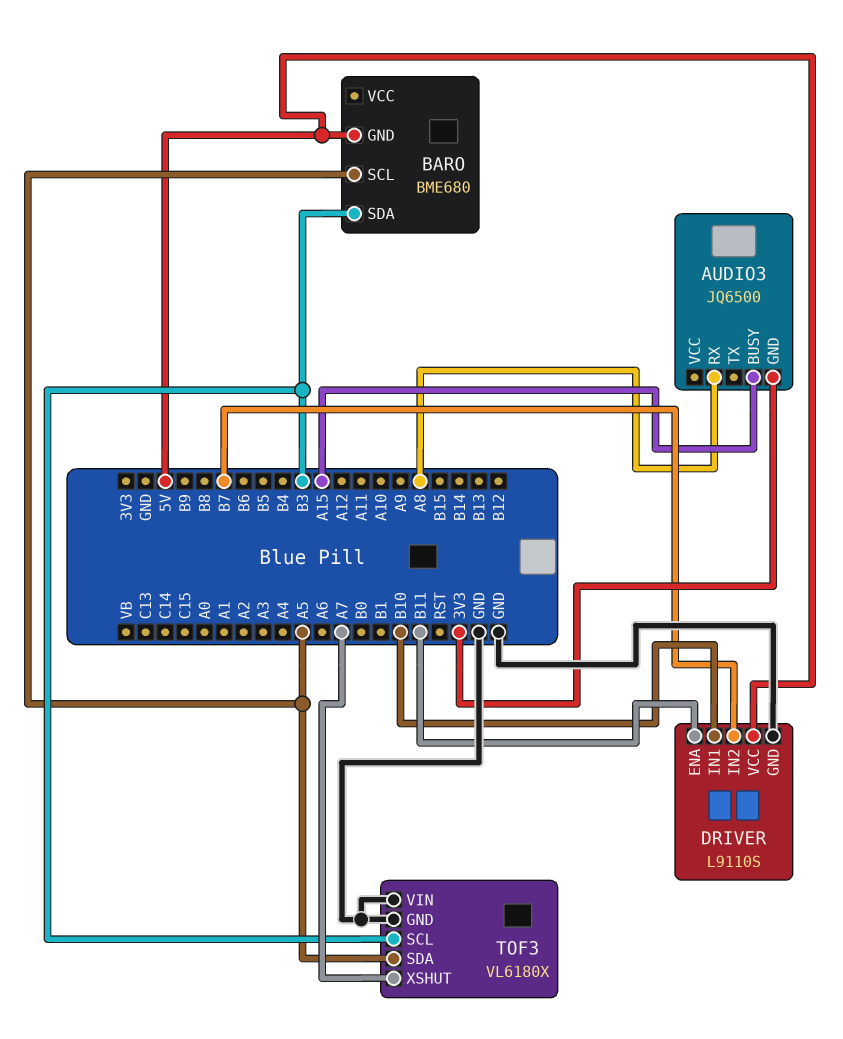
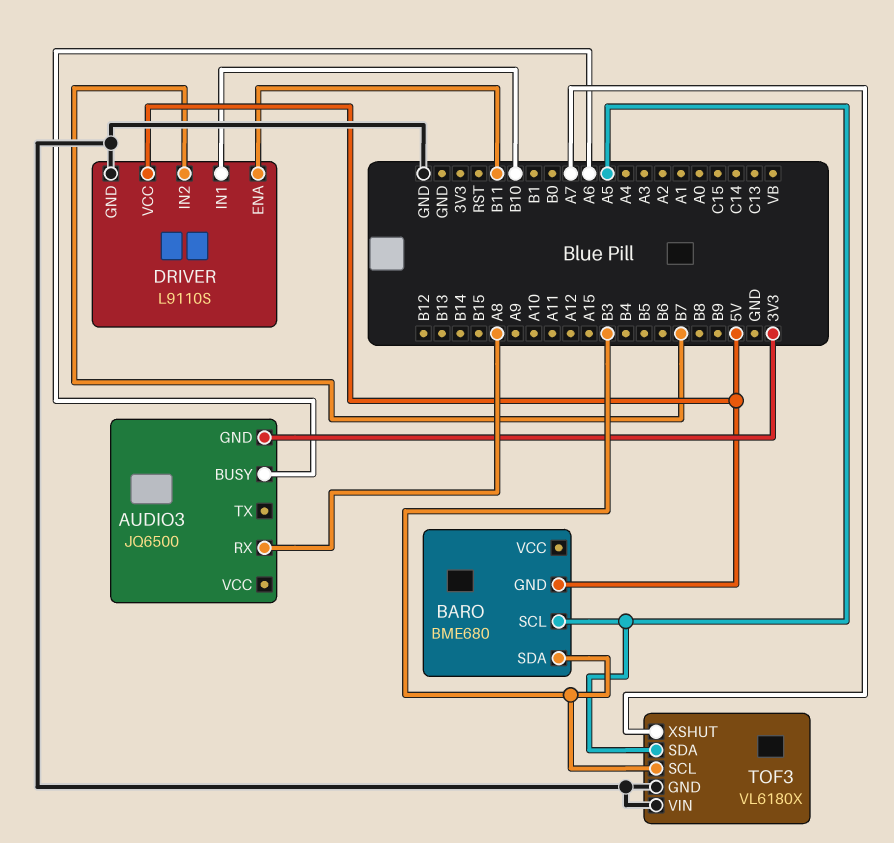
AUDIO3 pin BUSY: A15 -> A6

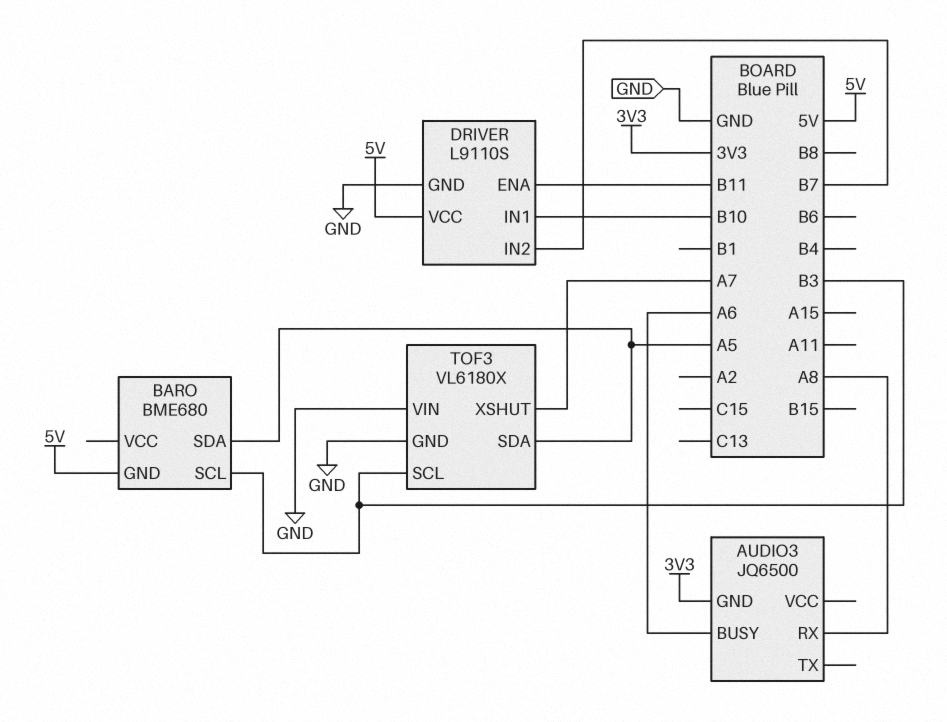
BARO pin SCL: A5 -> B3
BARO pin SDA: B3 -> A5

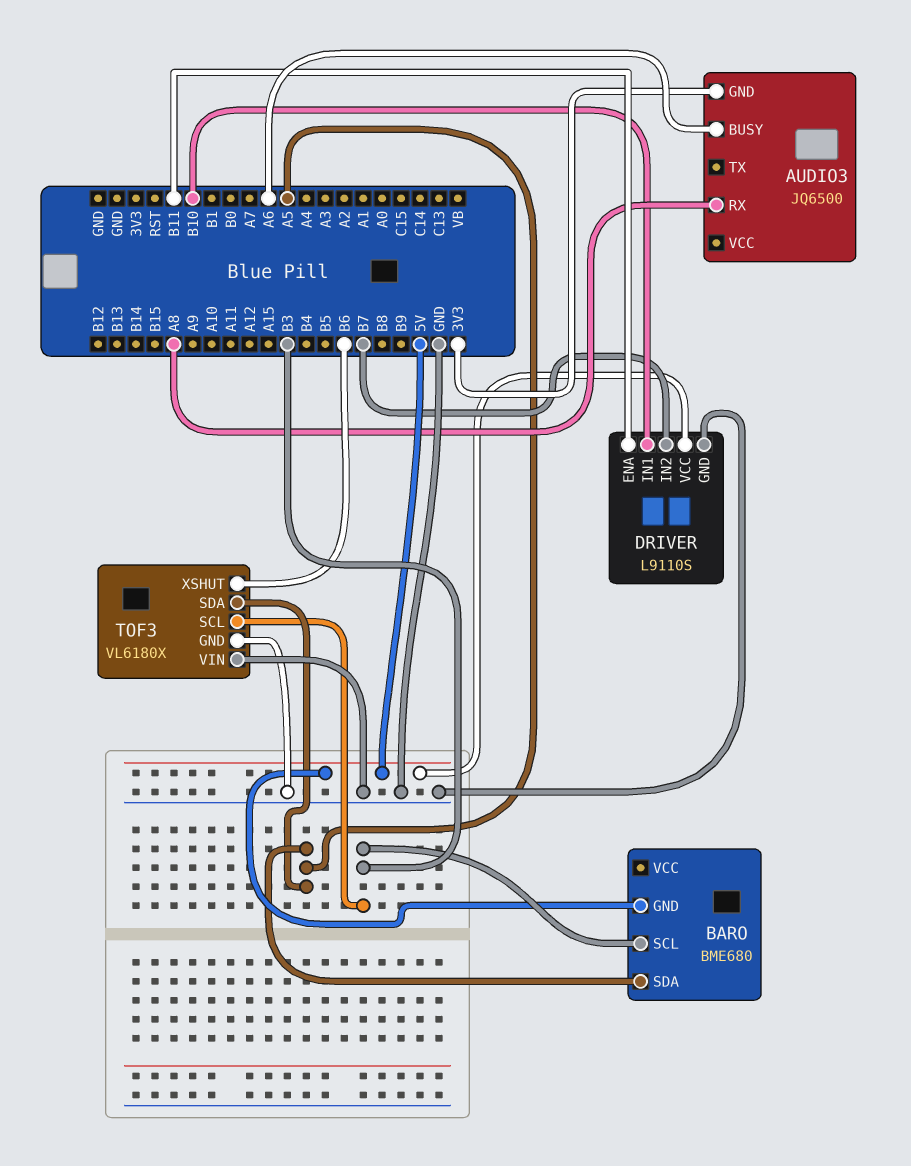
TOF3 pin XSHUT: A7 -> B6

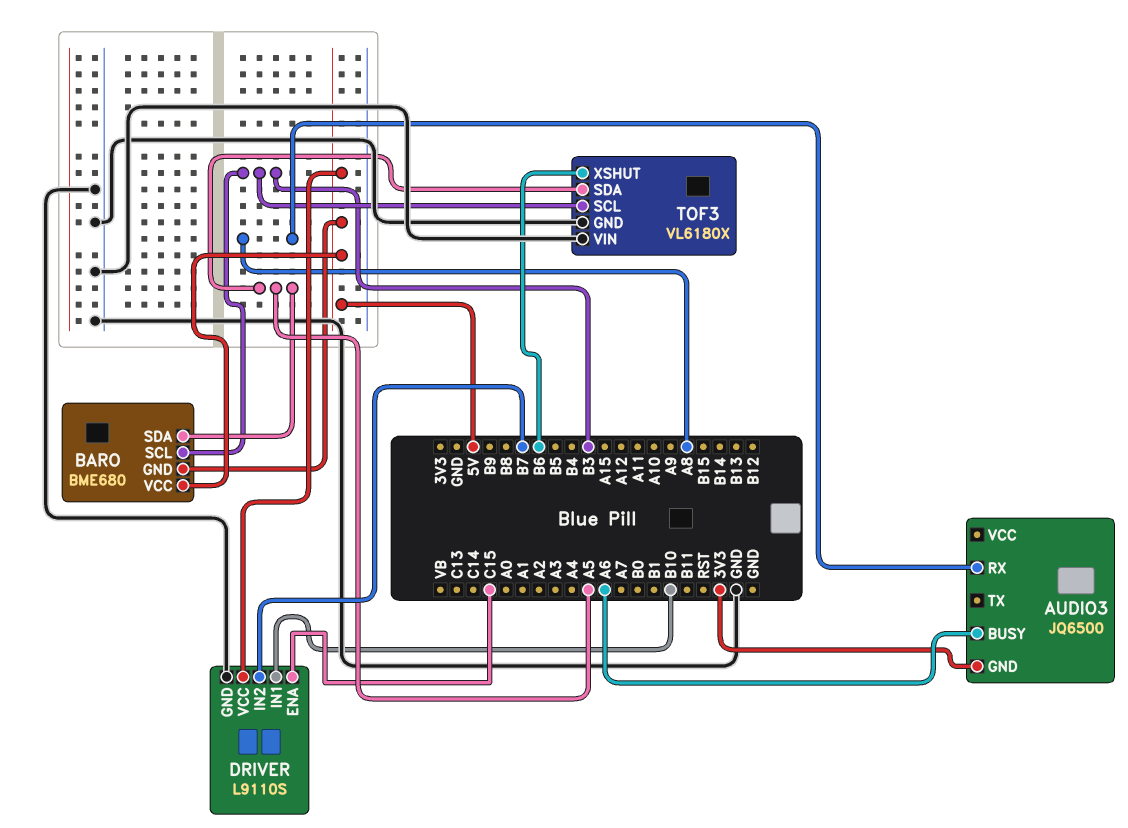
BARO pin VCC: none -> 5V
DRIVER pin ENA: B11 -> C15

